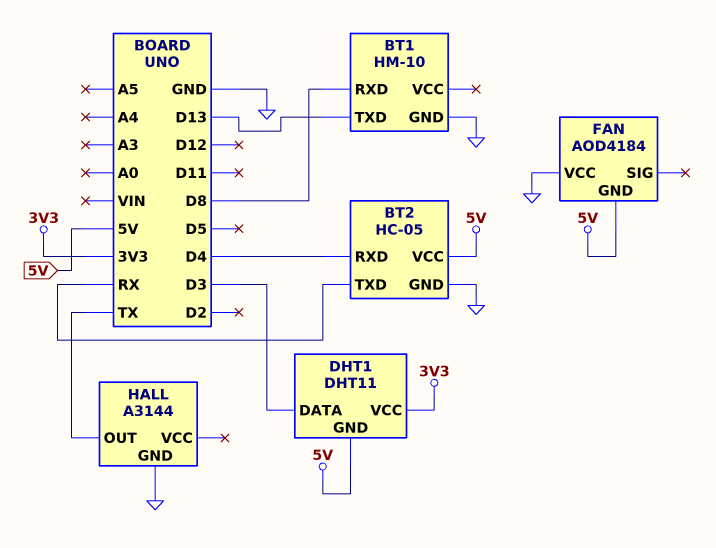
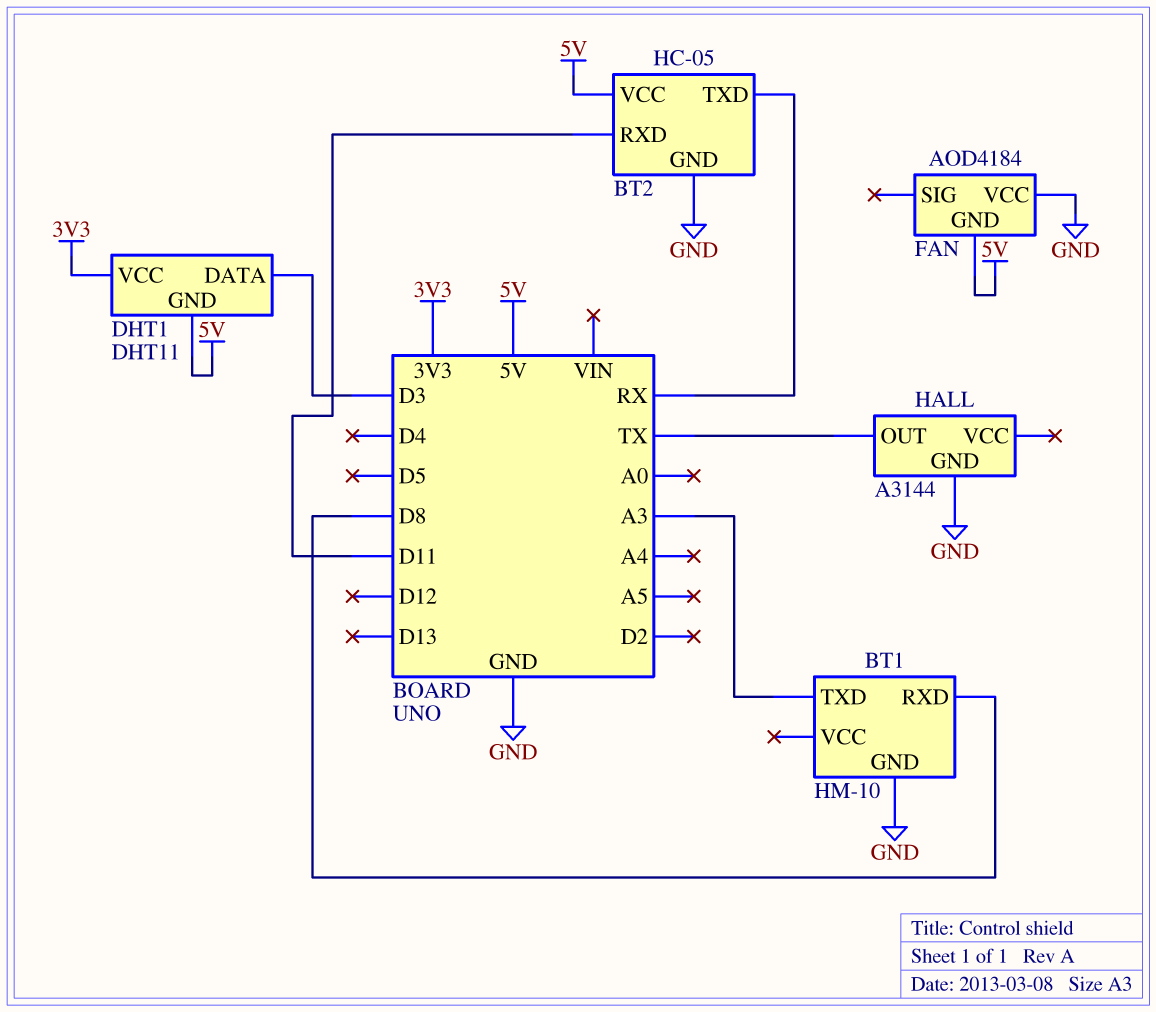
BT1 pin TXD: D13 -> A3
BT2 pin RXD: D4 -> D11

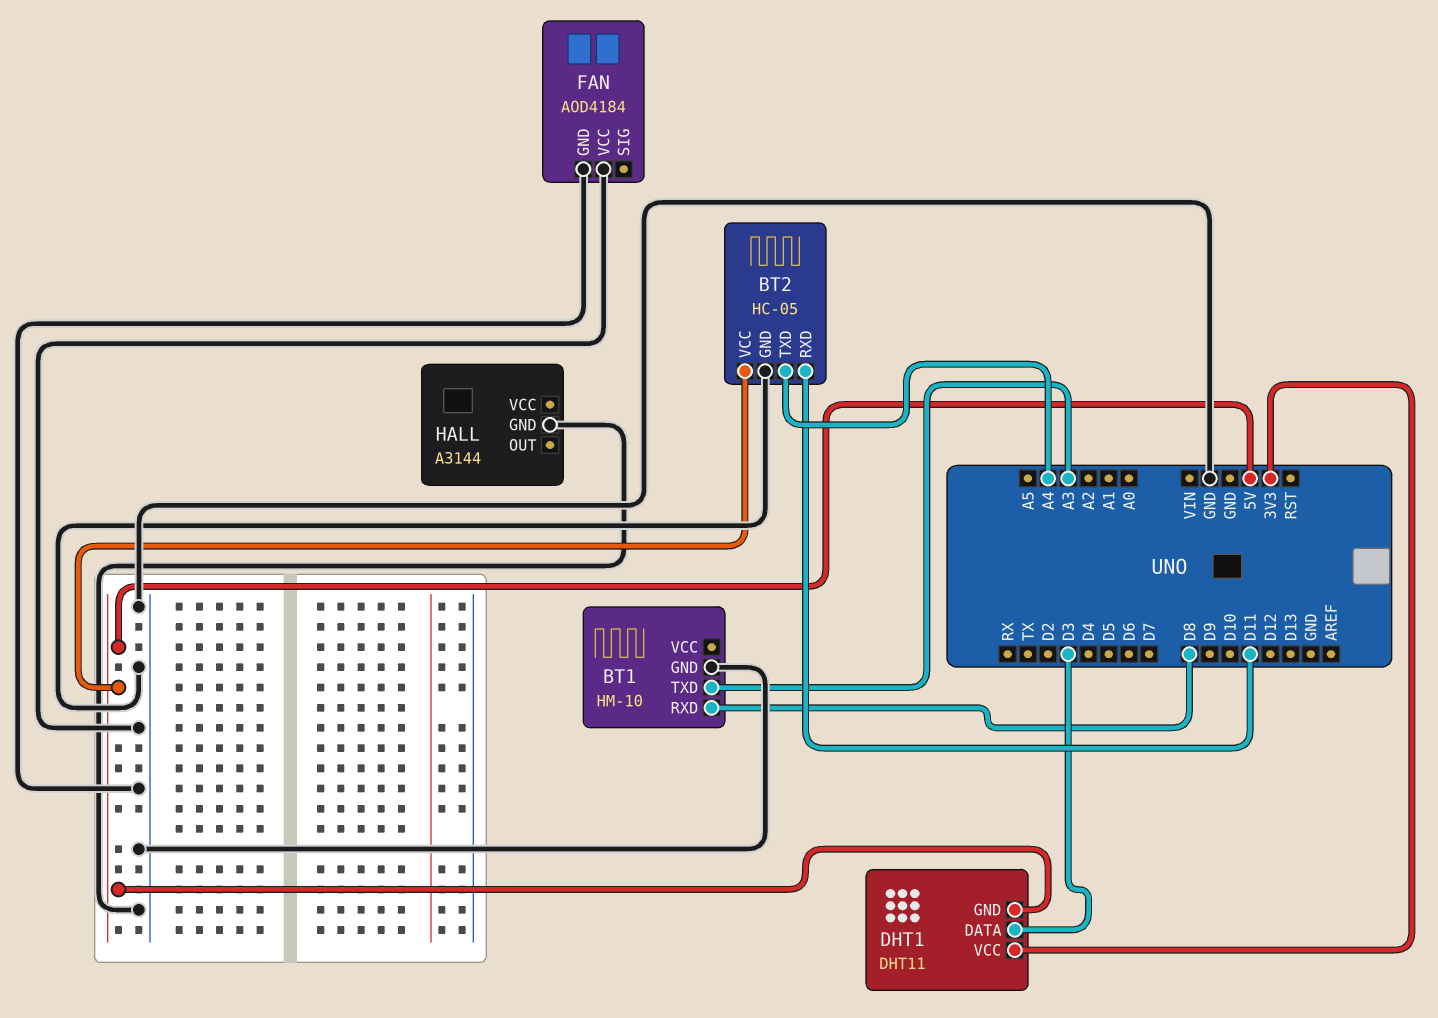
BT2 pin TXD: RX -> A4
FAN pin GND: 5V -> GND
HALL pin OUT: TX -> none

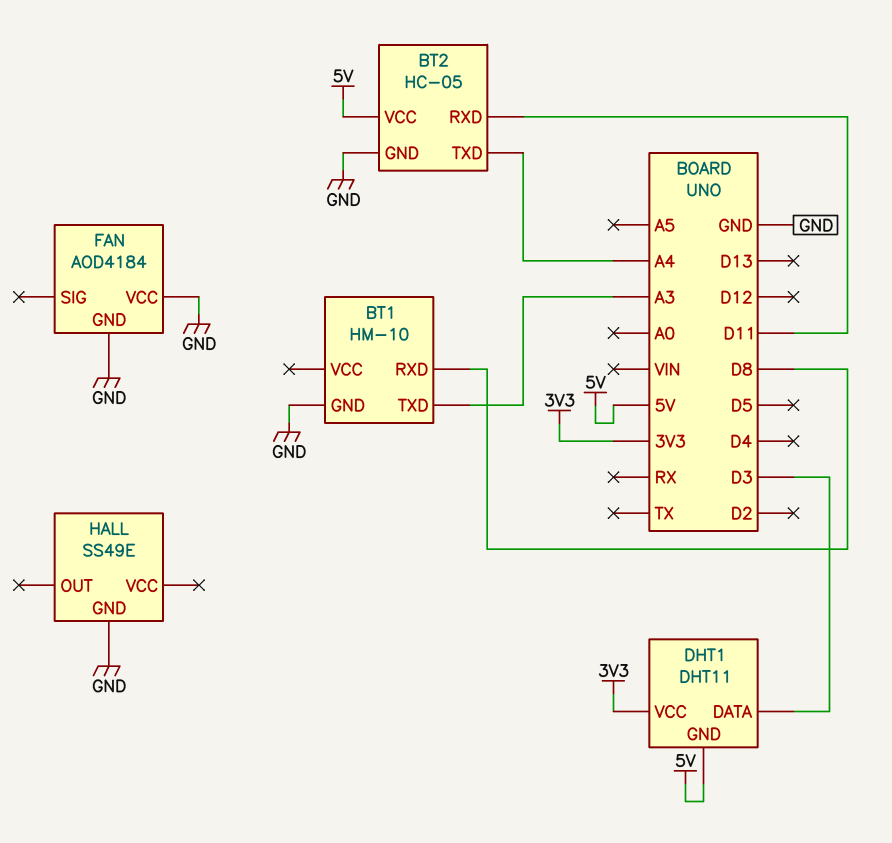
HALL: A3144 -> SS49E

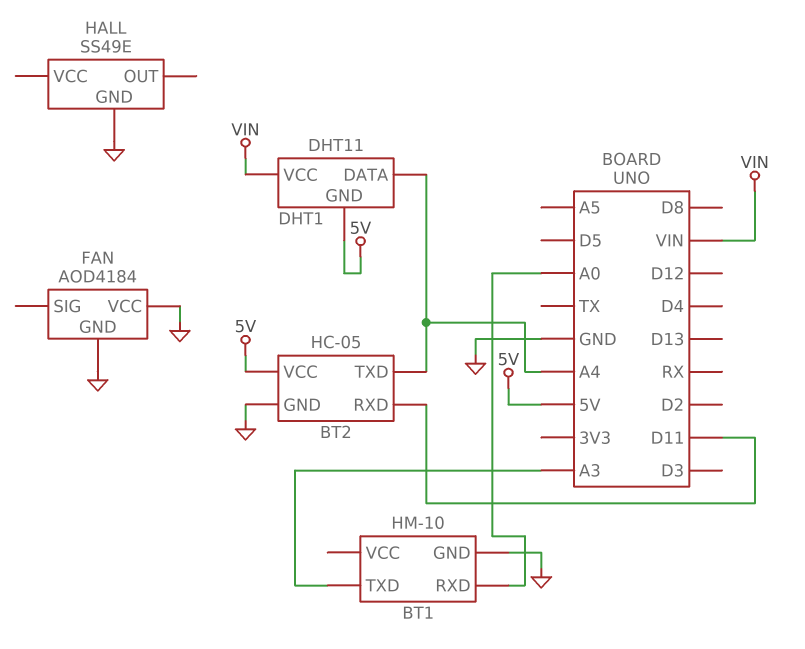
BT1 pin RXD: D8 -> A0
DHT1 pin DATA: D3 -> A4
DHT1 pin VCC: 3V3 -> VIN

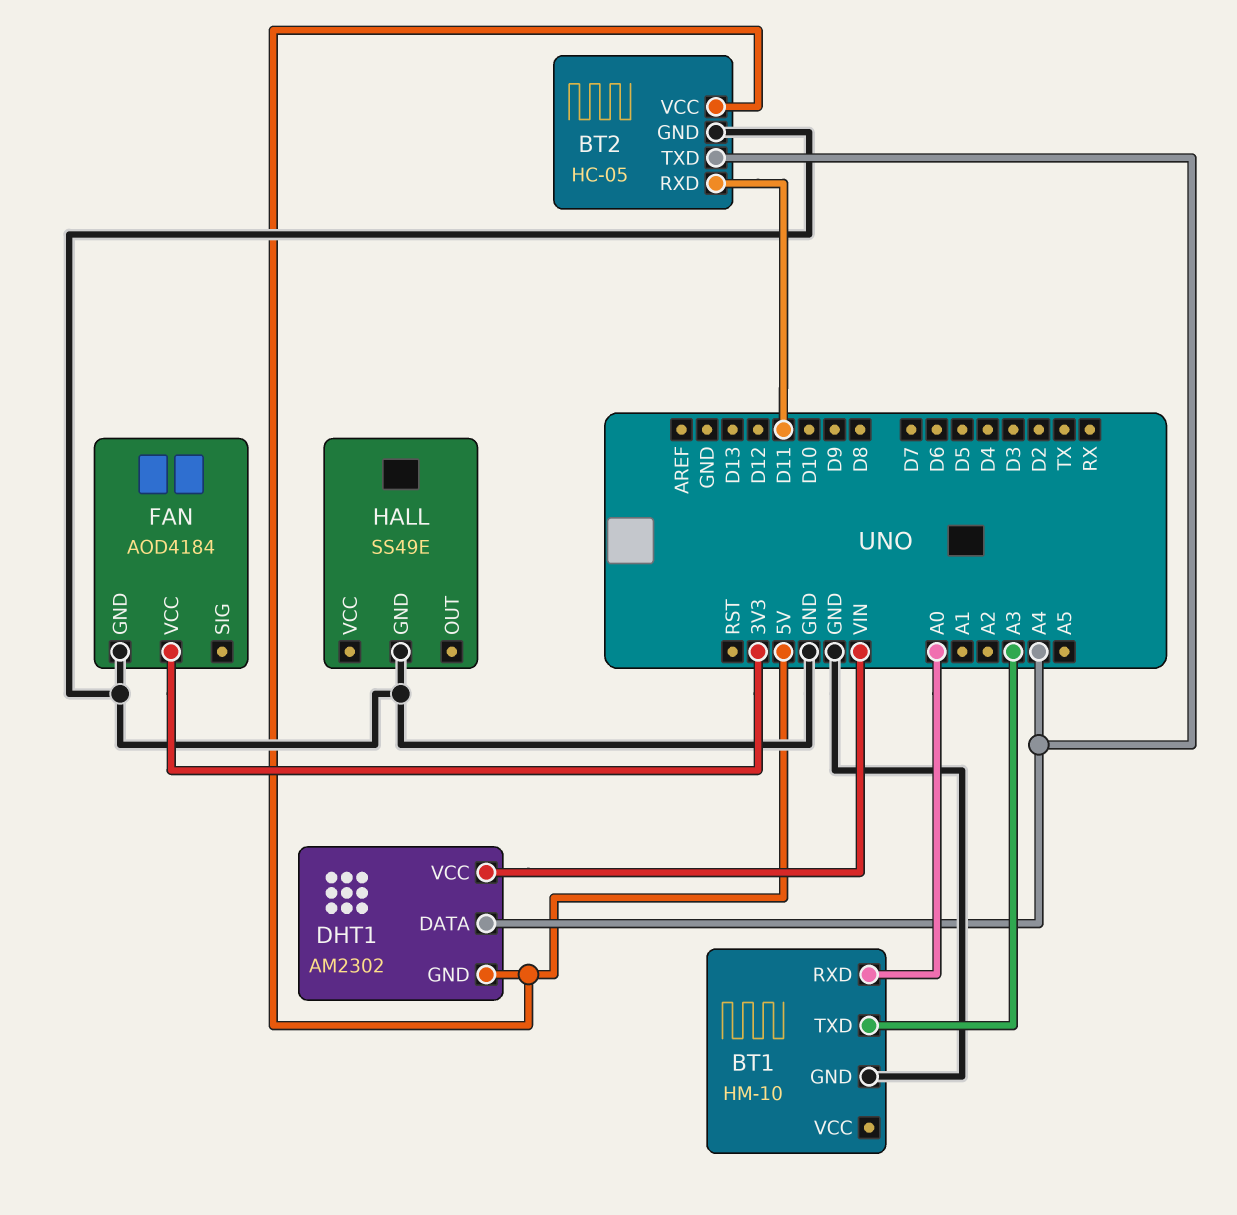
DHT1: DHT11 -> AM2302
FAN pin VCC: GND -> 3V3

